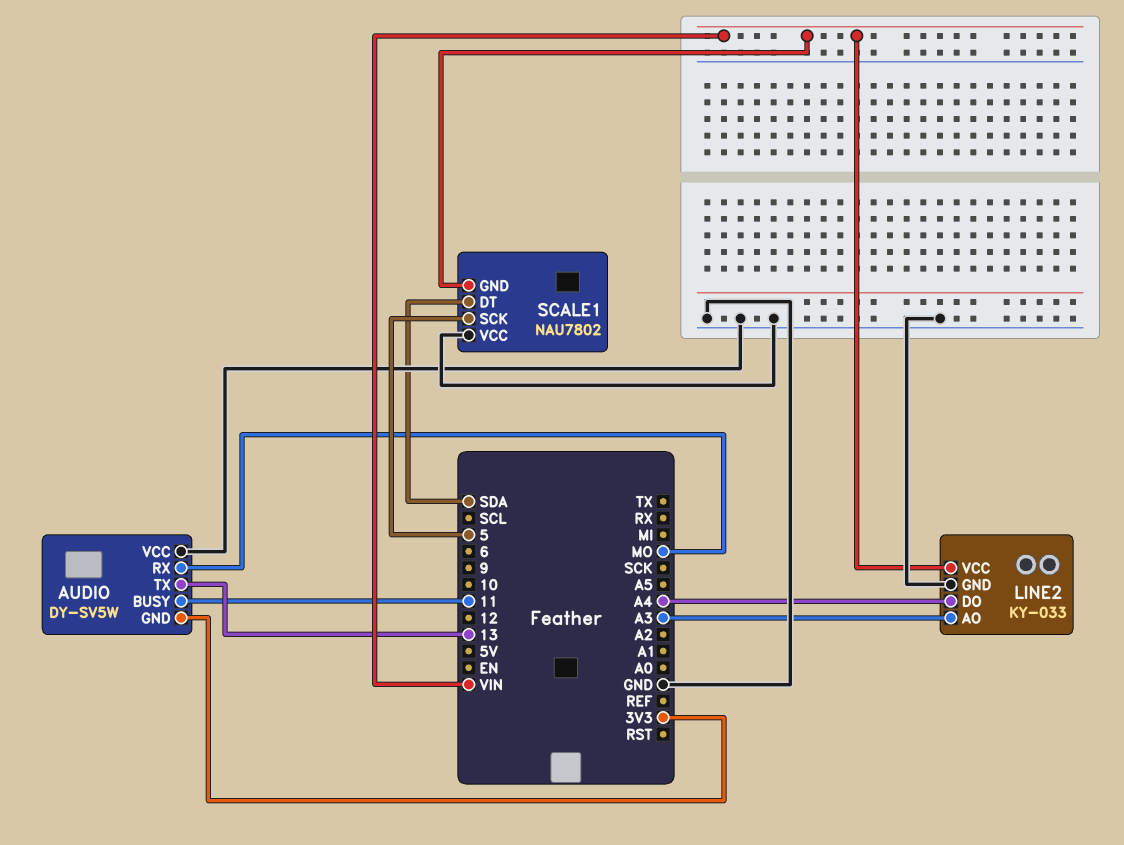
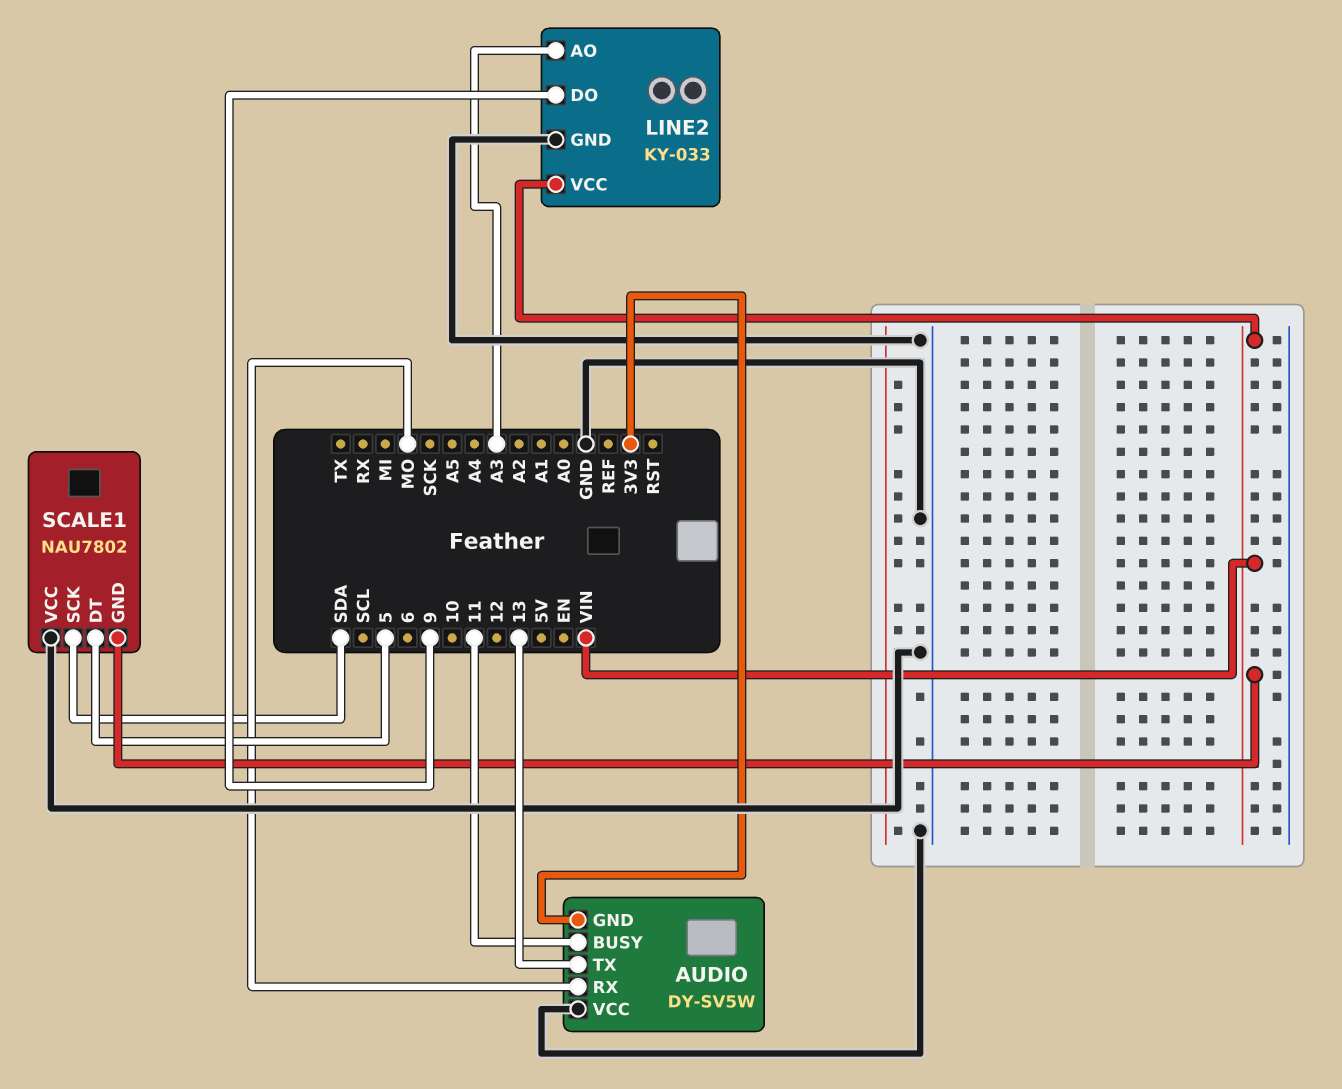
LINE2 pin DO: A4 -> 9
SCALE1 pin DT: SDA -> 5
SCALE1 pin SCK: 5 -> SDA

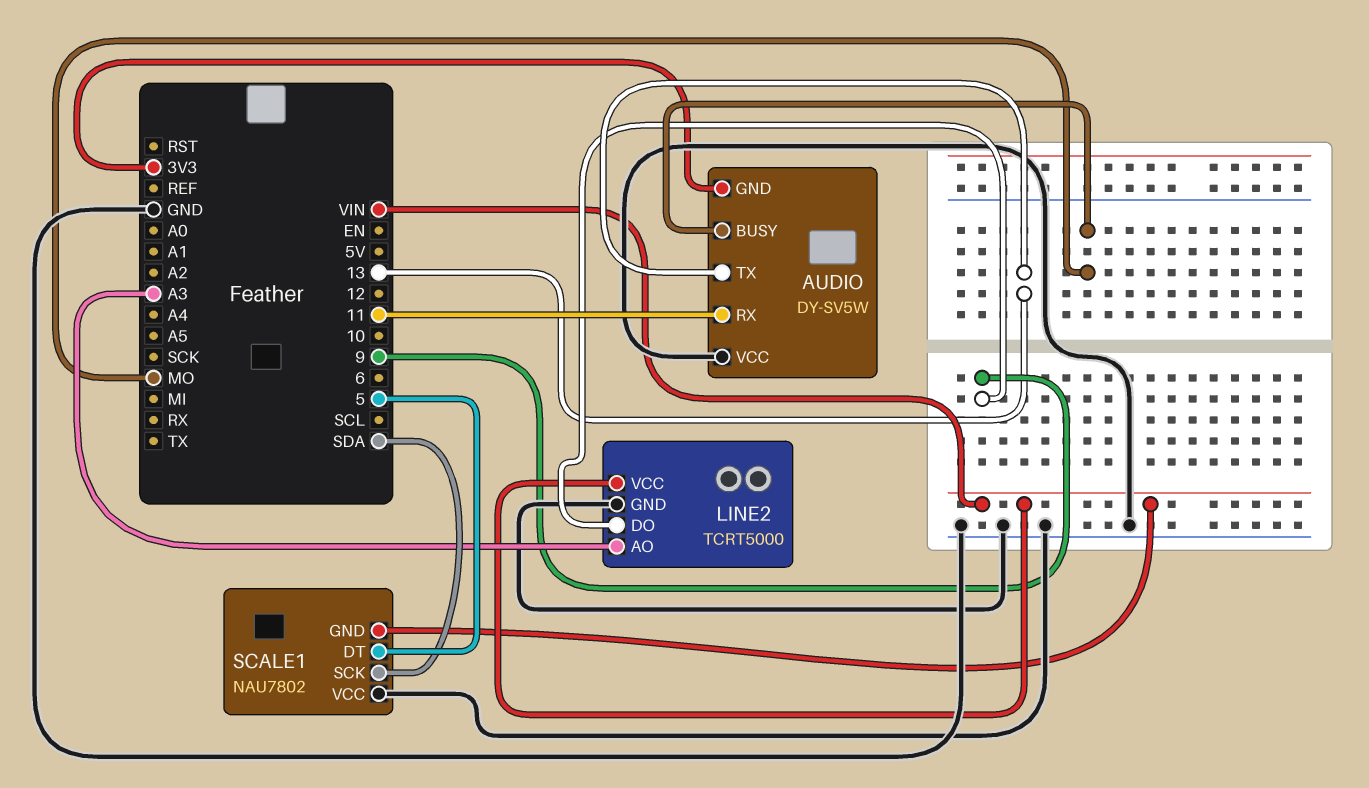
AUDIO pin BUSY: 11 -> MO
AUDIO pin RX: MO -> 11
LINE2: KY-033 -> TCRT5000

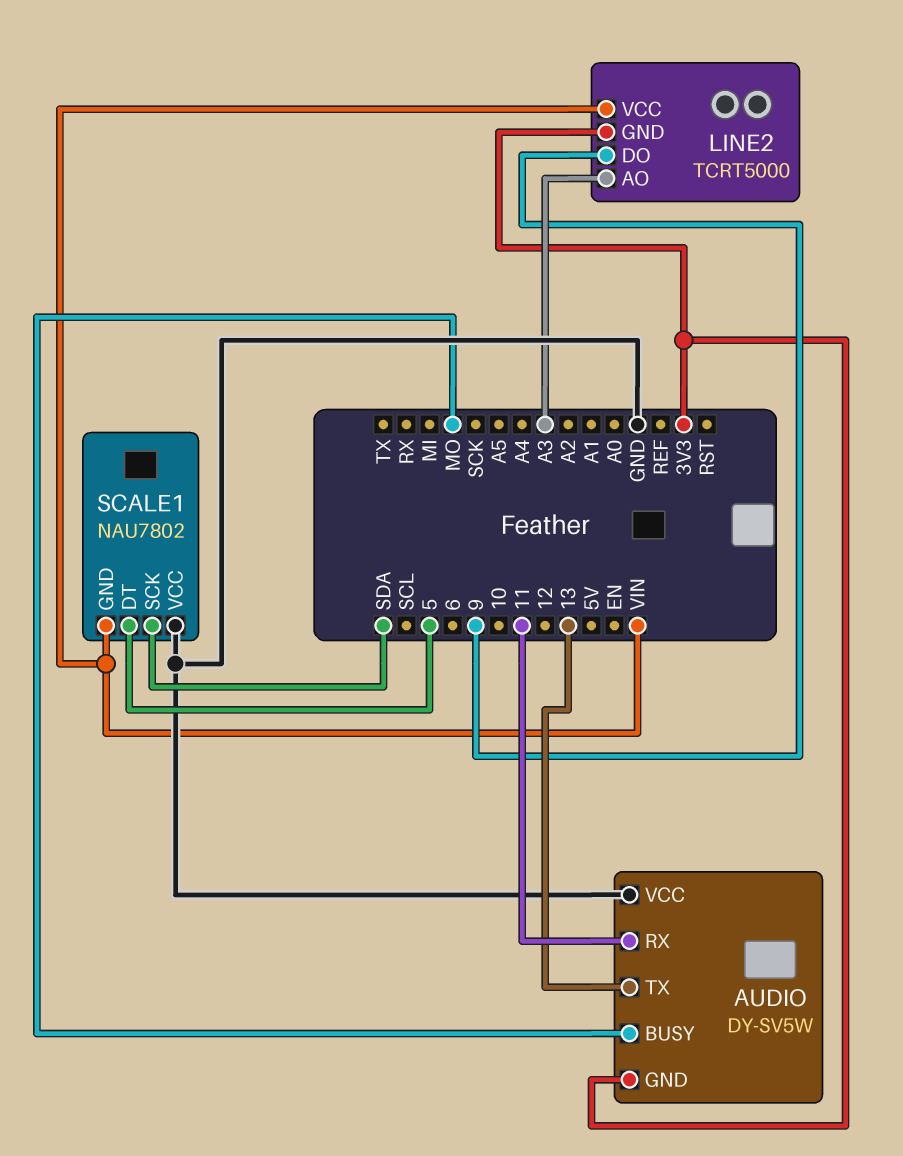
LINE2 pin GND: GND -> 3V3

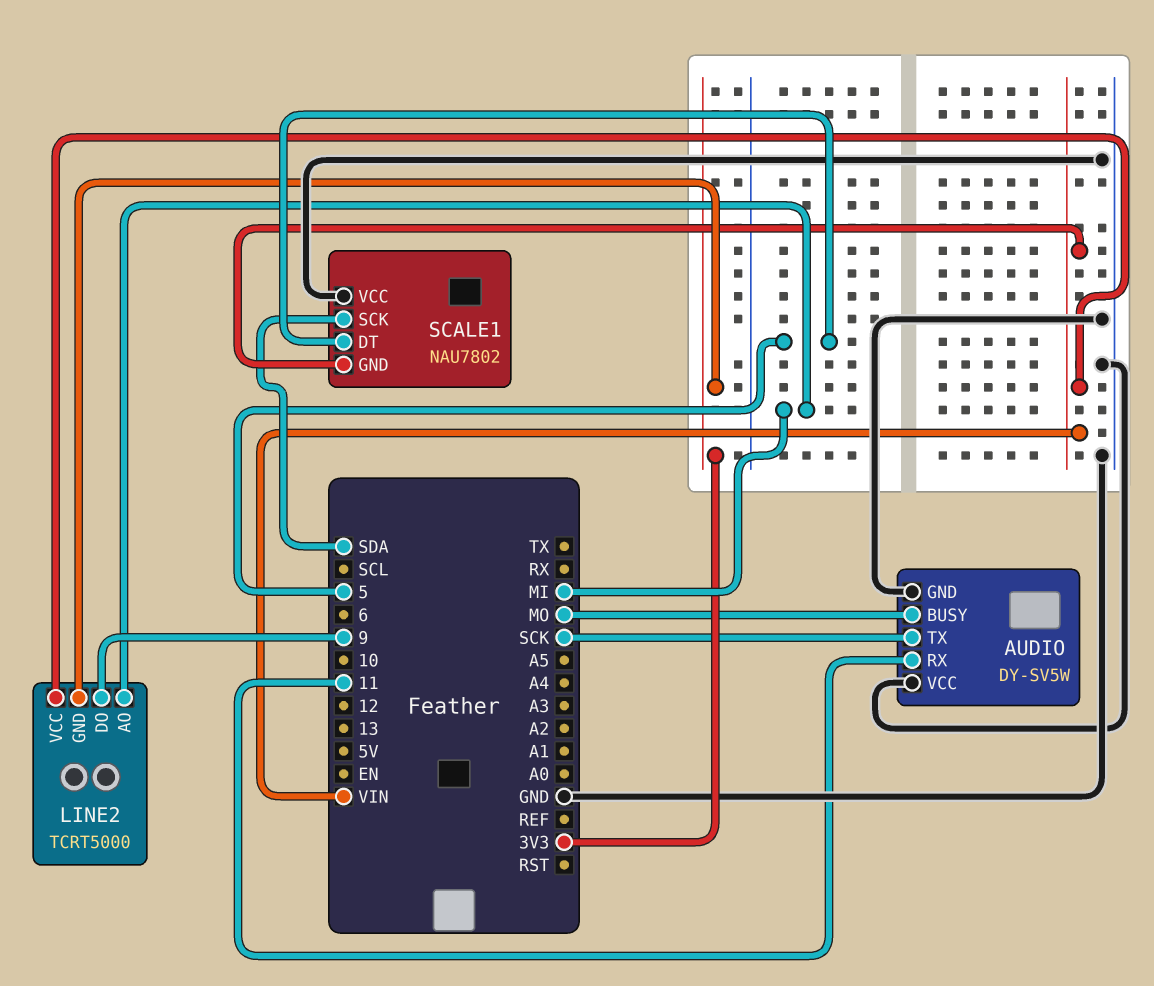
AUDIO pin GND: 3V3 -> GND
AUDIO pin TX: 13 -> SCK
LINE2 pin AO: A3 -> MI

